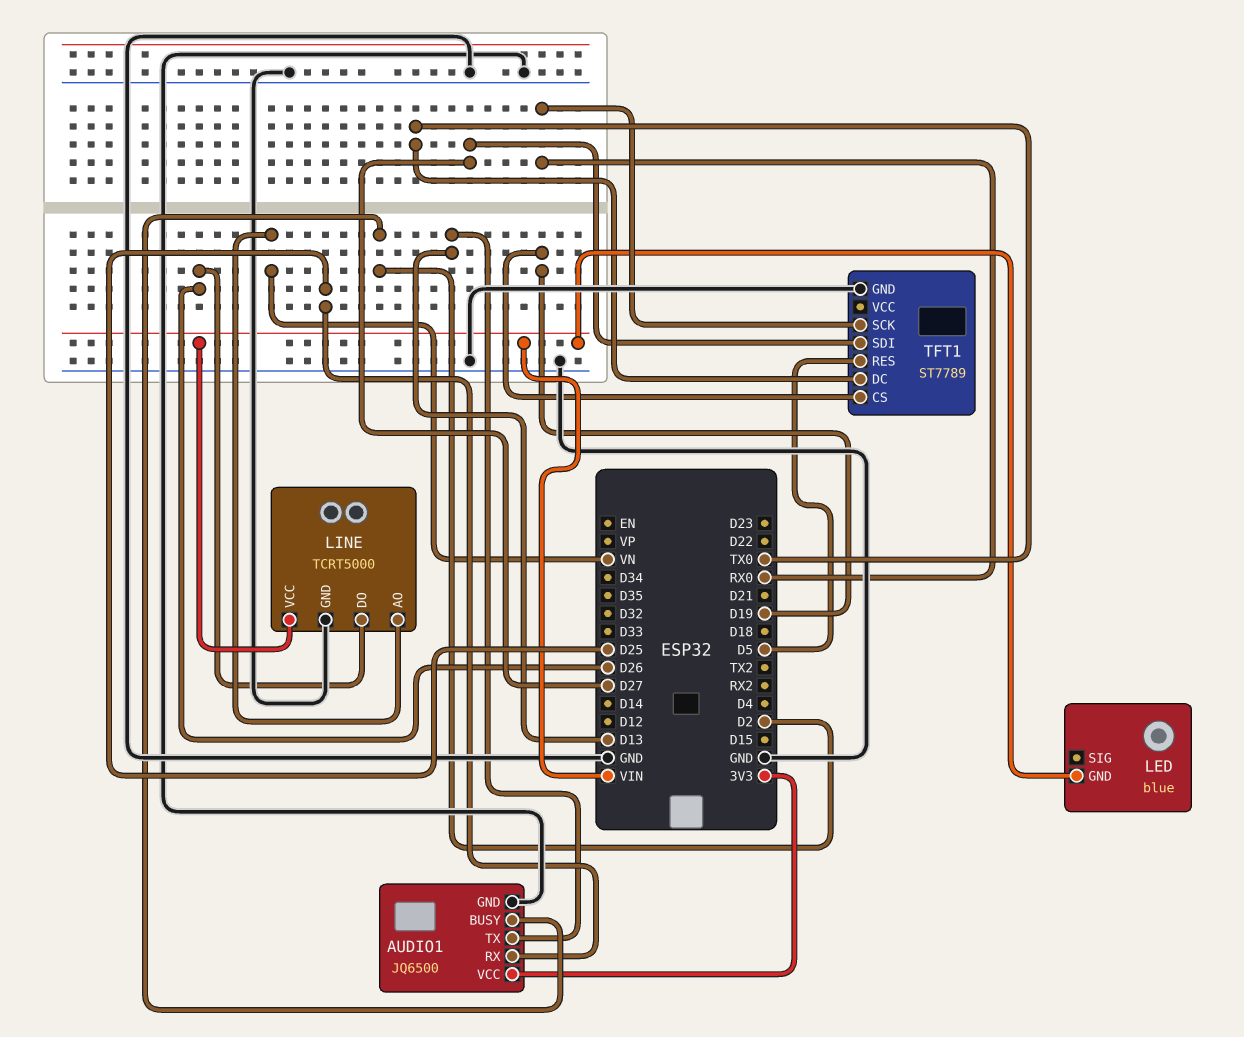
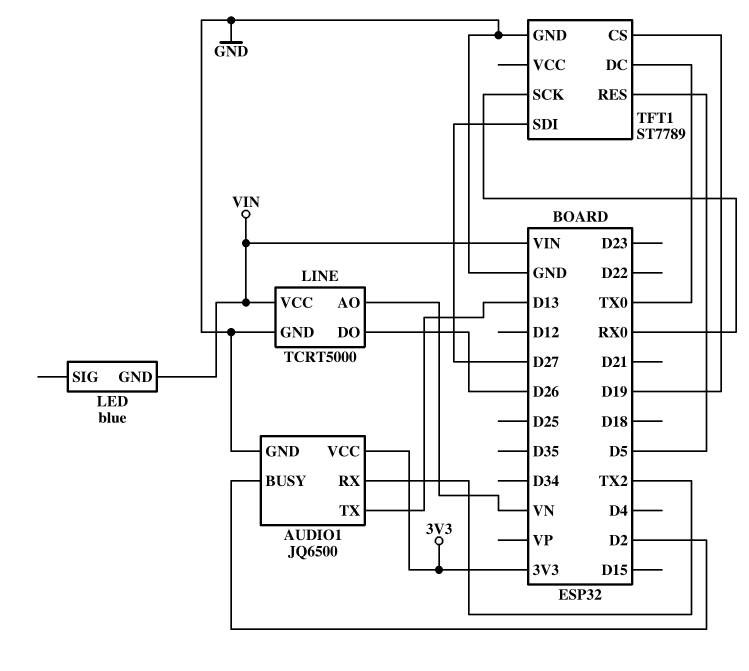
AUDIO1 pin RX: D25 -> TX2

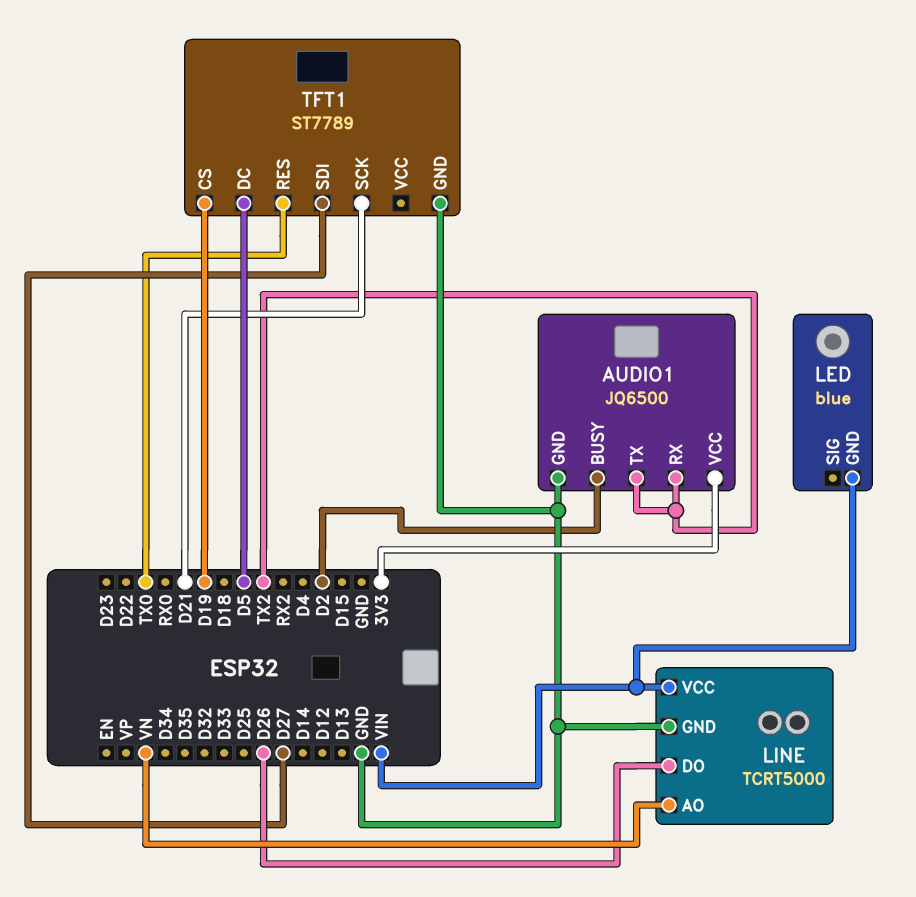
AUDIO1 pin TX: D13 -> TX2
TFT1 pin DC: TX0 -> D5
TFT1 pin RES: D5 -> TX0
TFT1 pin SCK: RX0 -> D21

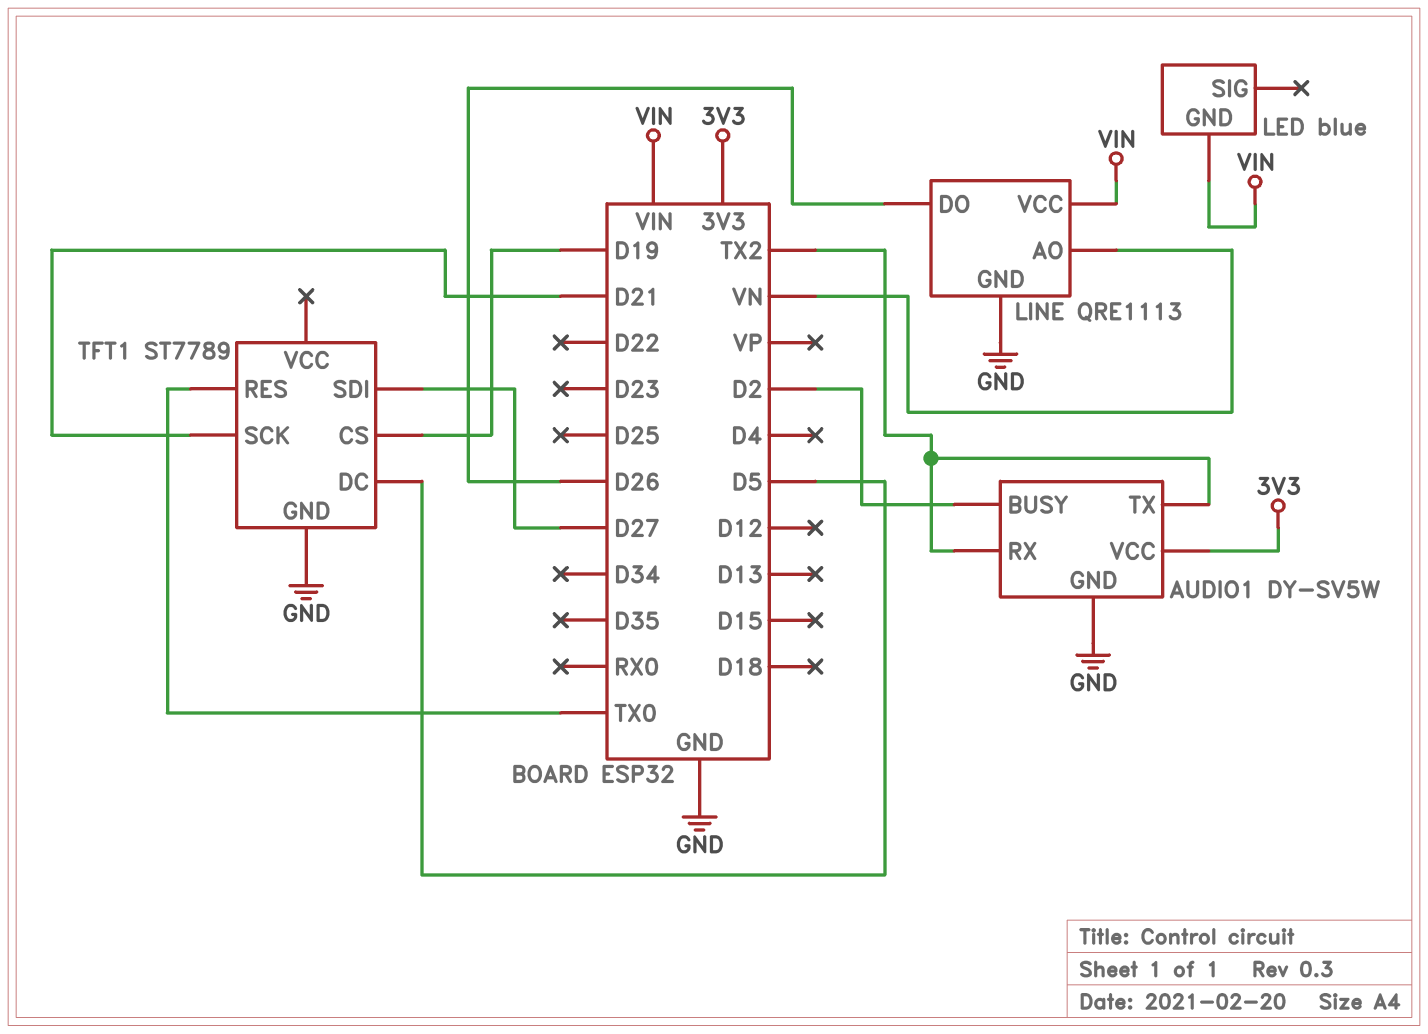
AUDIO1: JQ6500 -> DY-SV5W
LINE: TCRT5000 -> QRE1113

